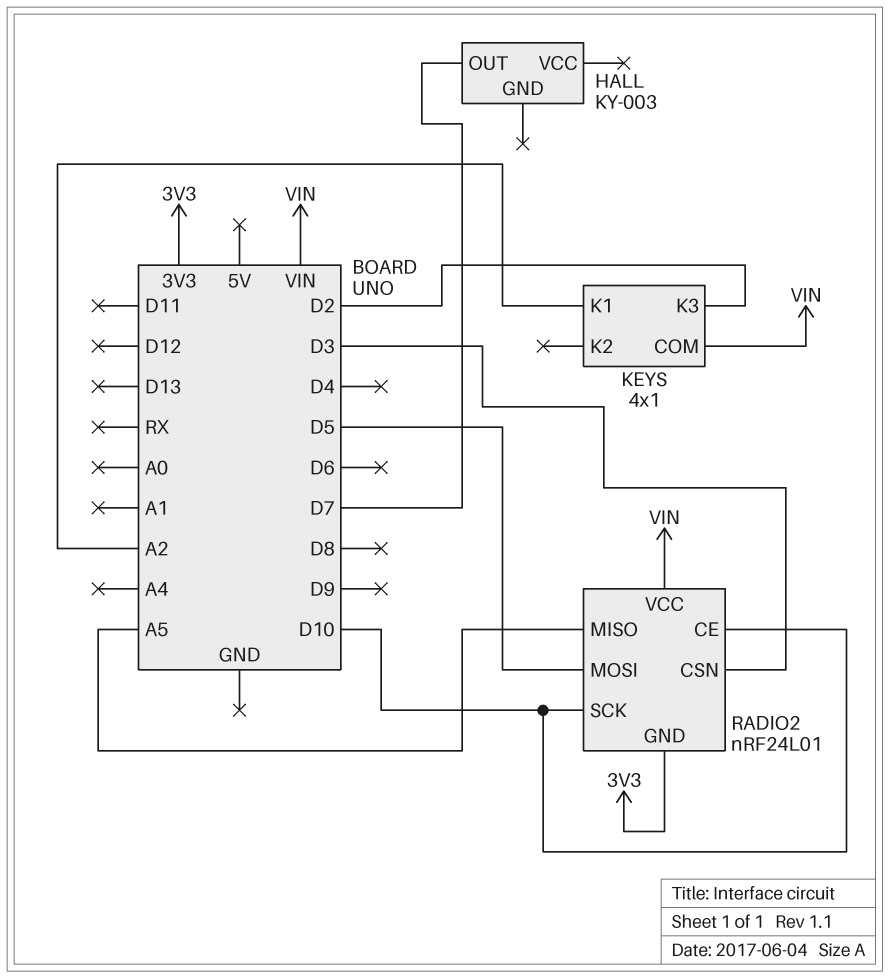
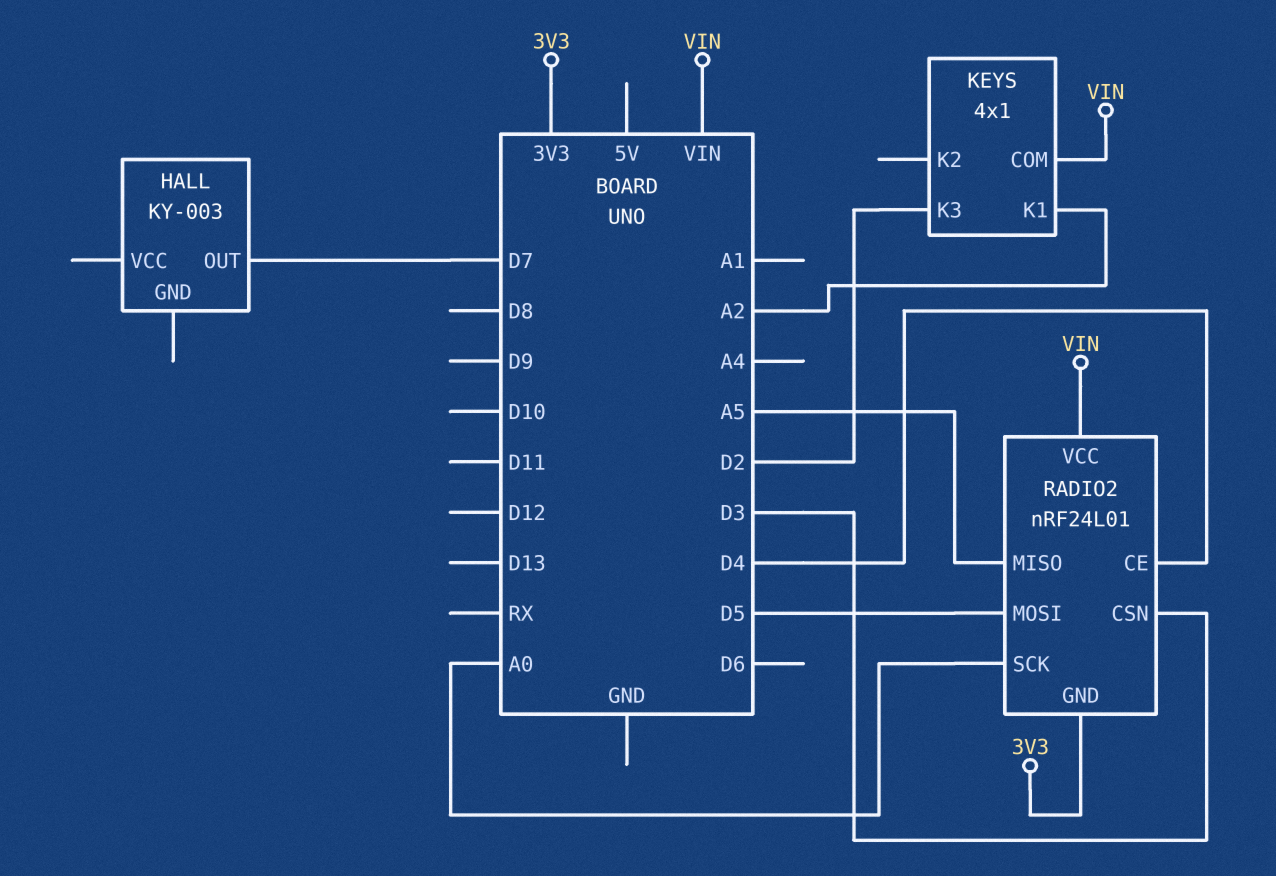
RADIO2 pin CE: D10 -> D4
RADIO2 pin SCK: D10 -> A0

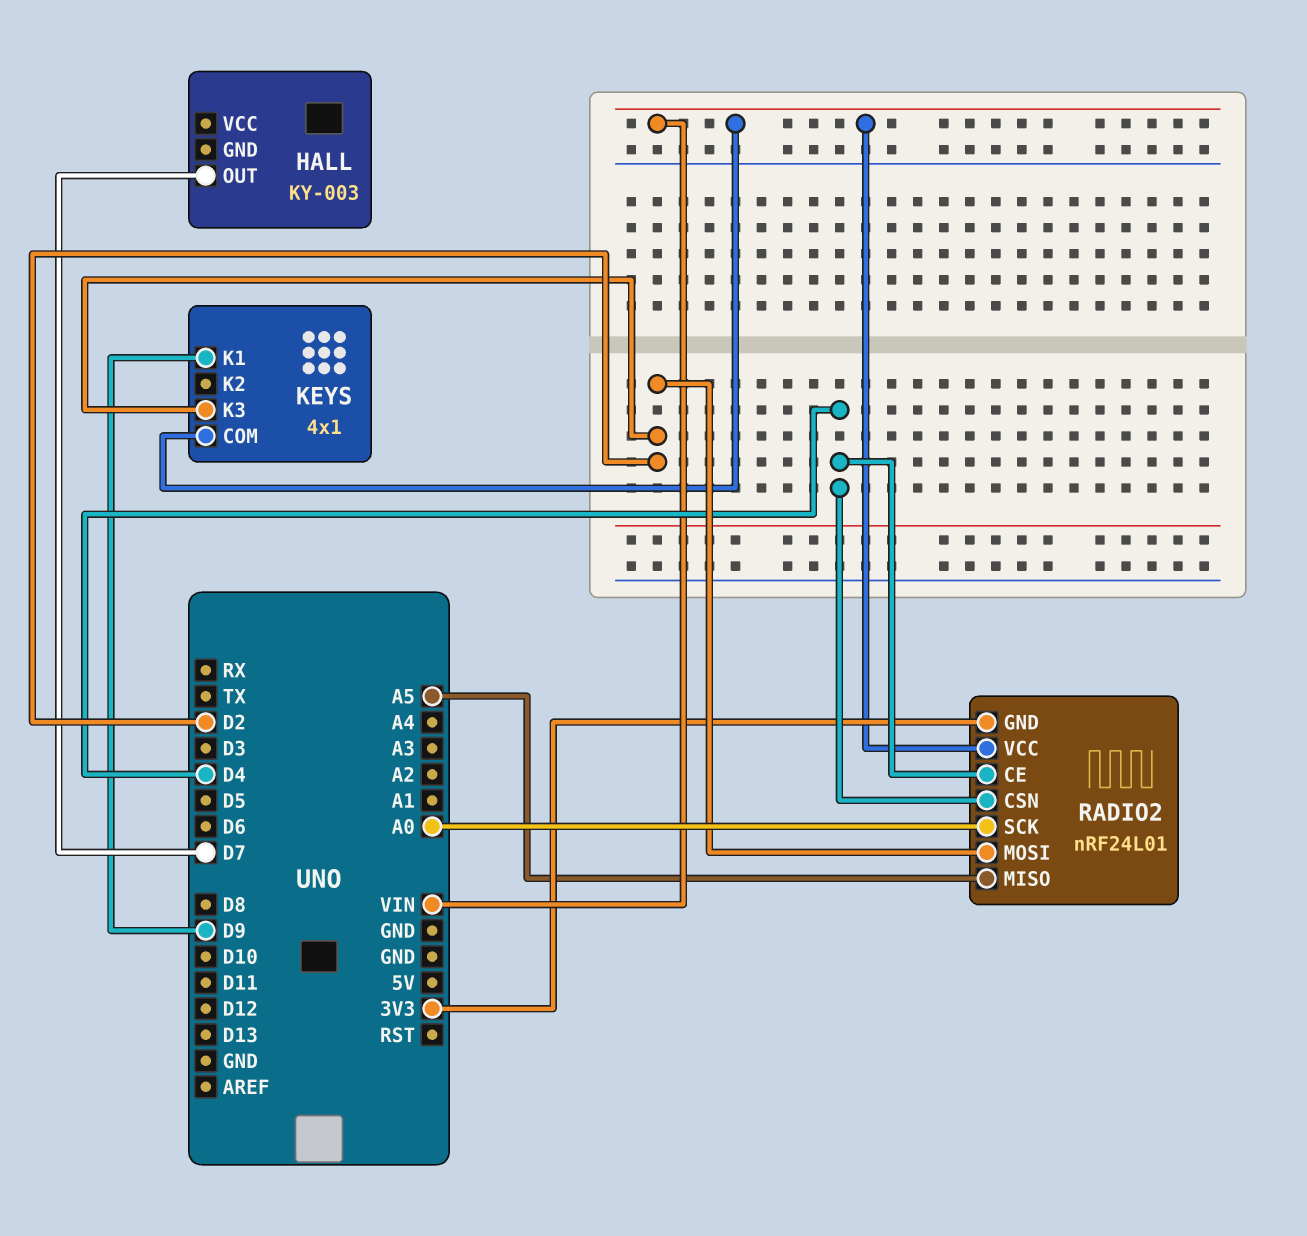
KEYS pin K1: A2 -> D9
RADIO2 pin CSN: D3 -> D4
RADIO2 pin MOSI: D5 -> D2

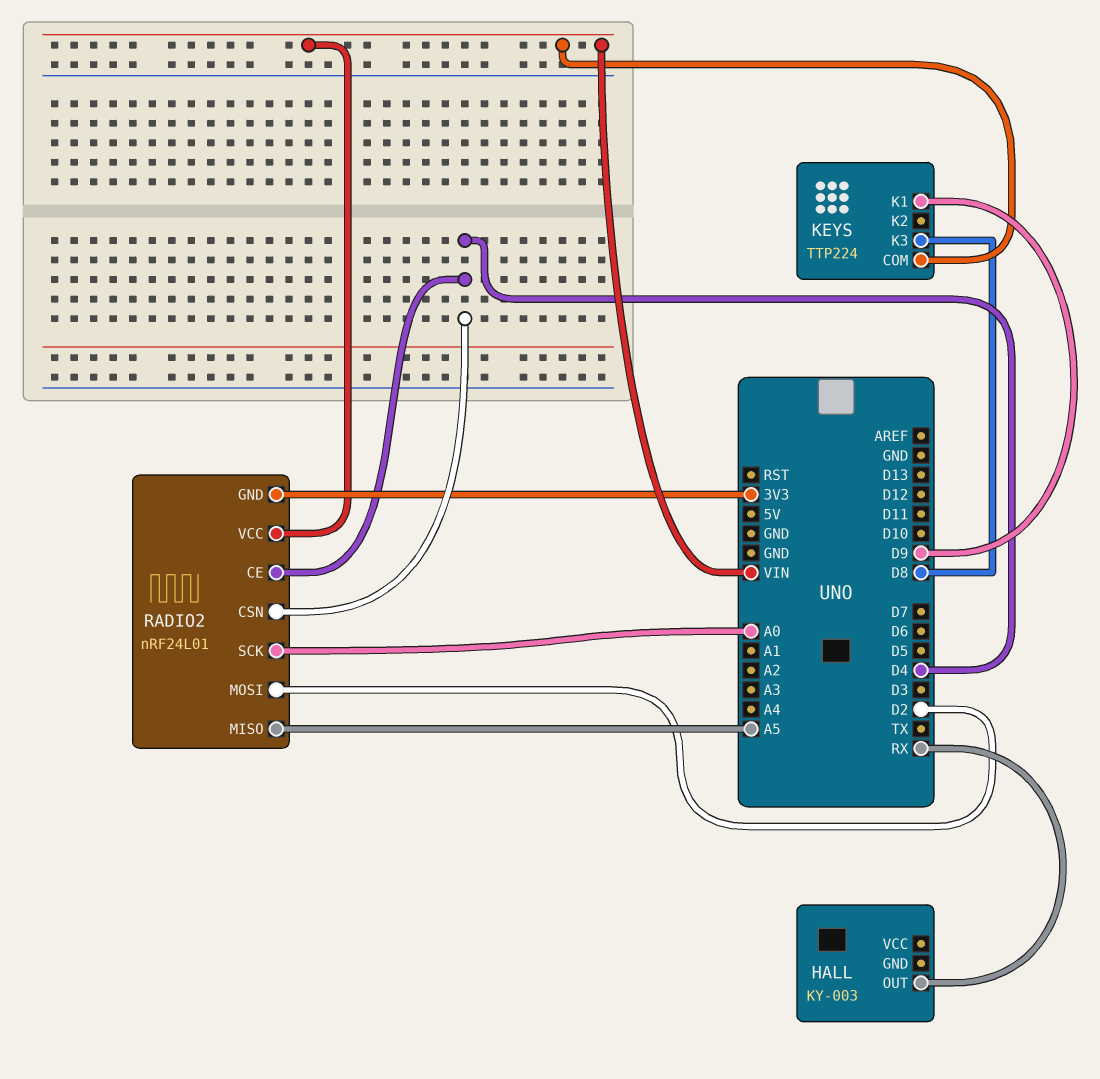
HALL pin OUT: D7 -> RX
KEYS: 4x1 -> TTP224
KEYS pin K3: D2 -> D8

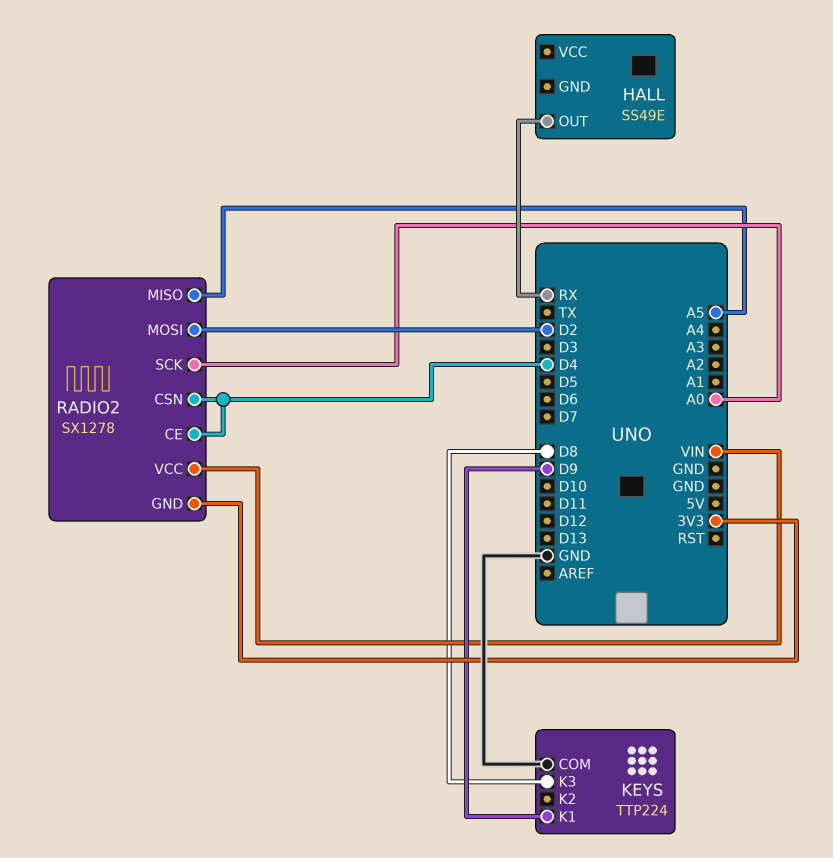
HALL: KY-003 -> SS49E
KEYS pin COM: VIN -> GND
RADIO2: nRF24L01 -> SX1278

